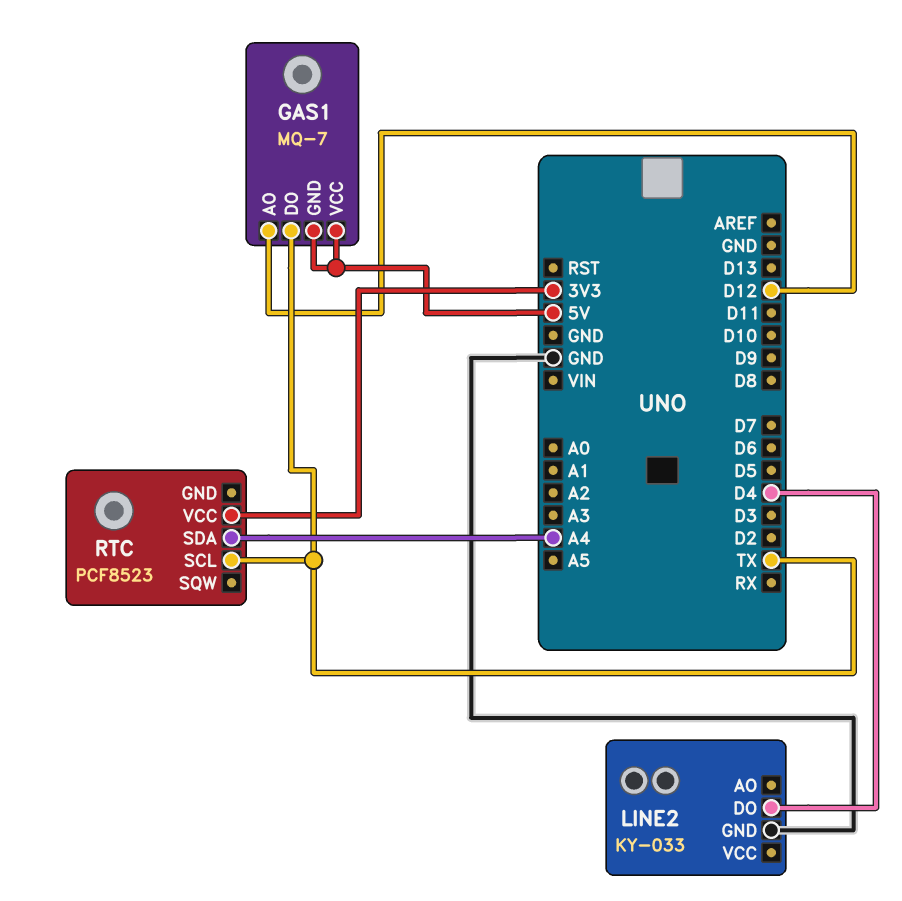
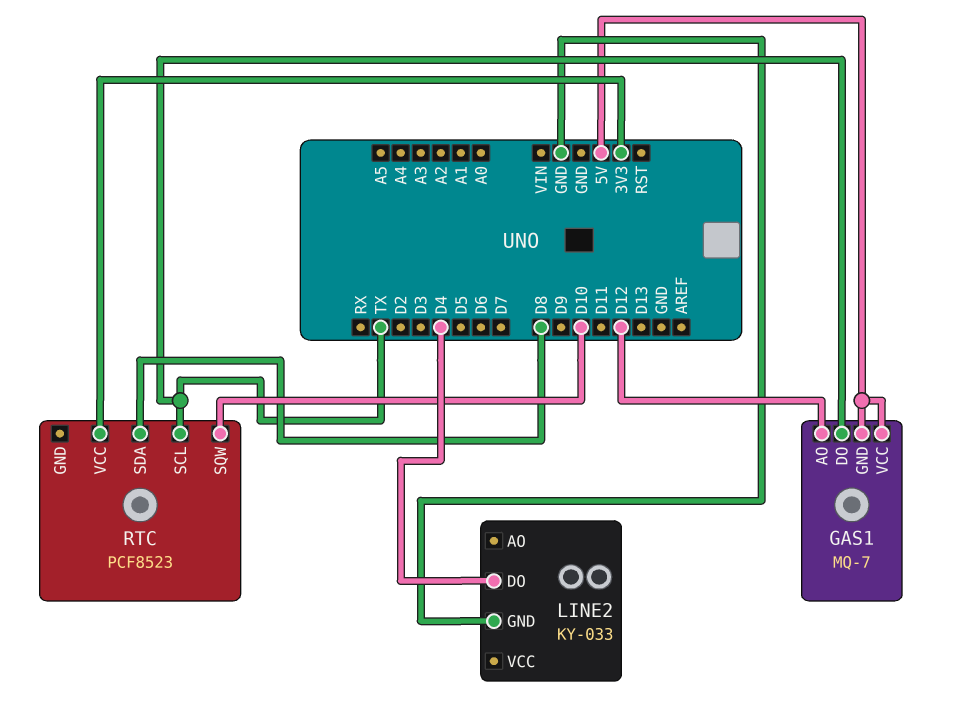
RTC pin SDA: A4 -> D8
RTC pin SQW: none -> D10

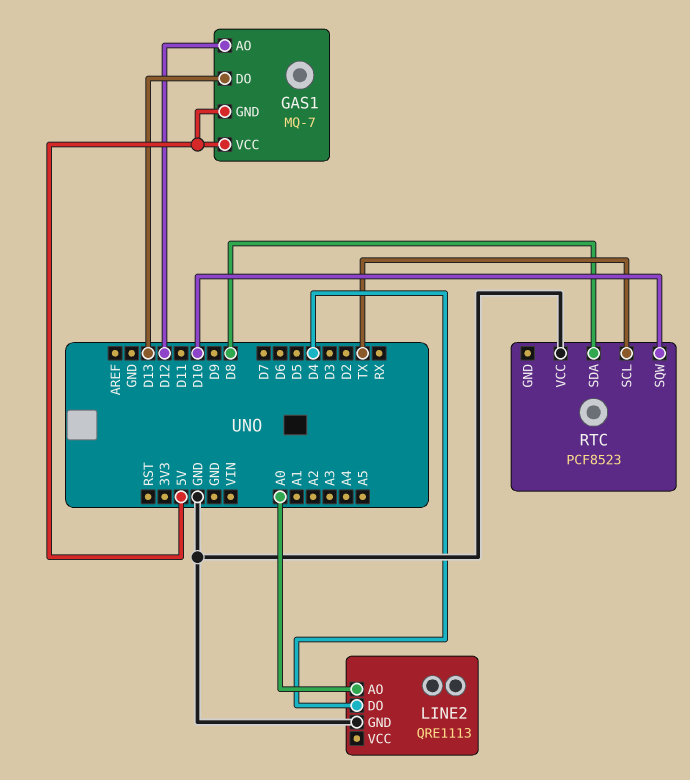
GAS1 pin DO: TX -> D13
LINE2: KY-033 -> QRE1113
LINE2 pin AO: none -> A0
RTC pin VCC: 3V3 -> GND

